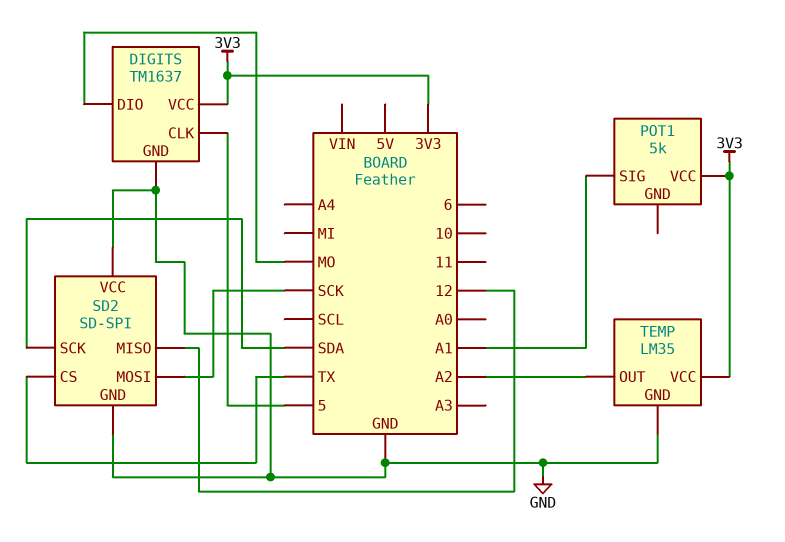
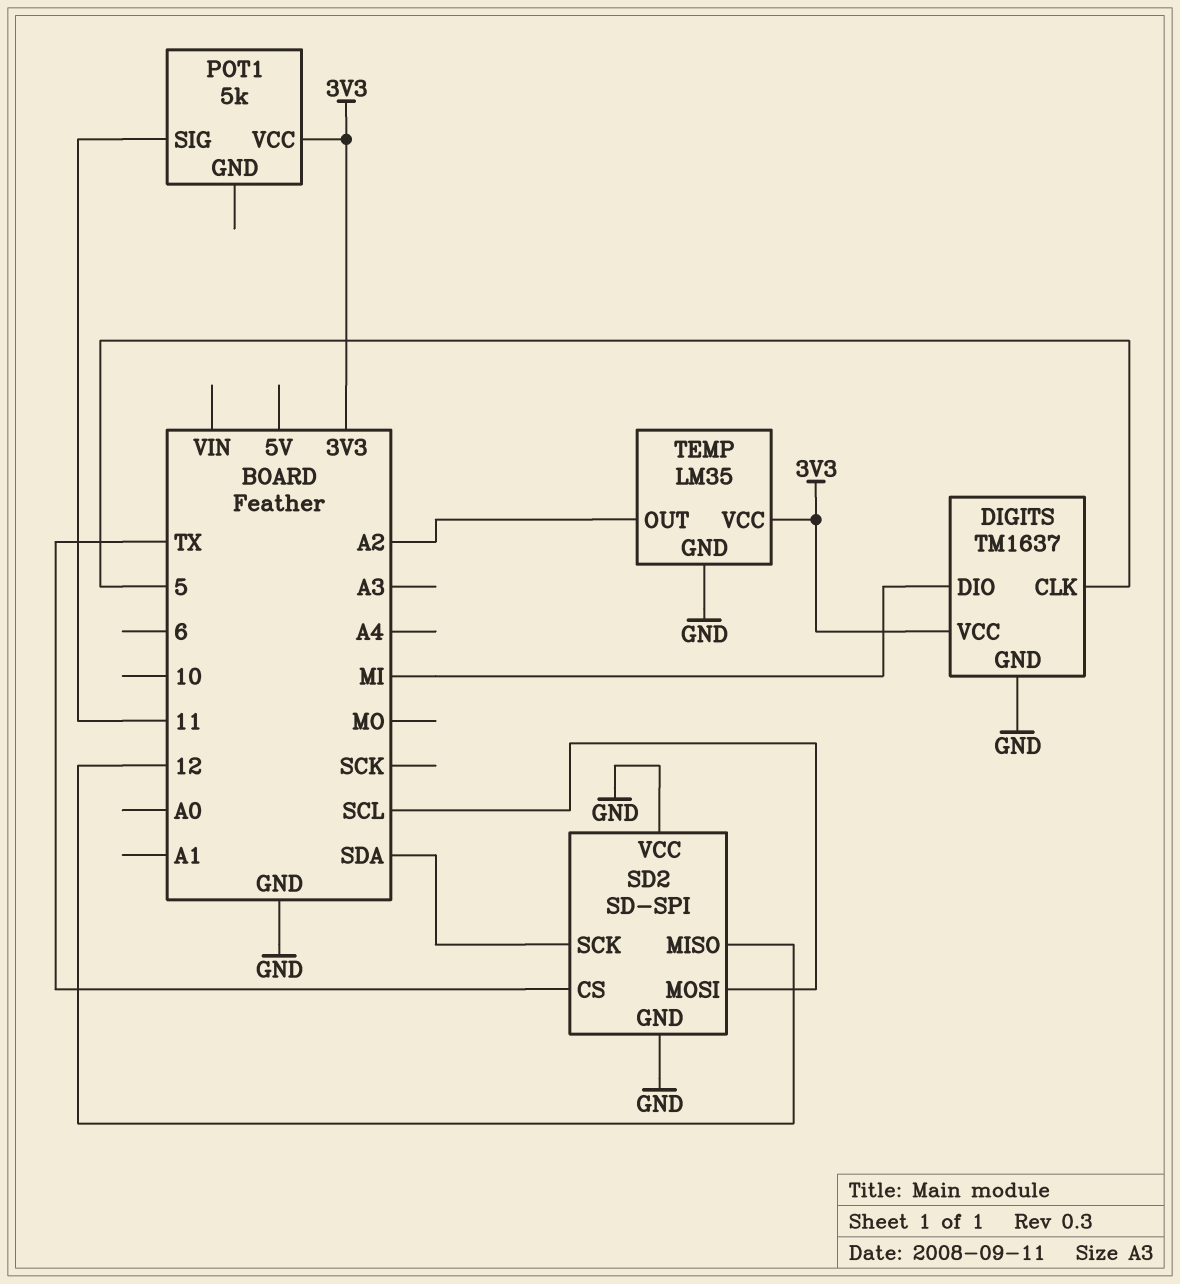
DIGITS pin DIO: MO -> MI
POT1 pin SIG: A1 -> 11
SD2 pin MOSI: SCK -> SCL

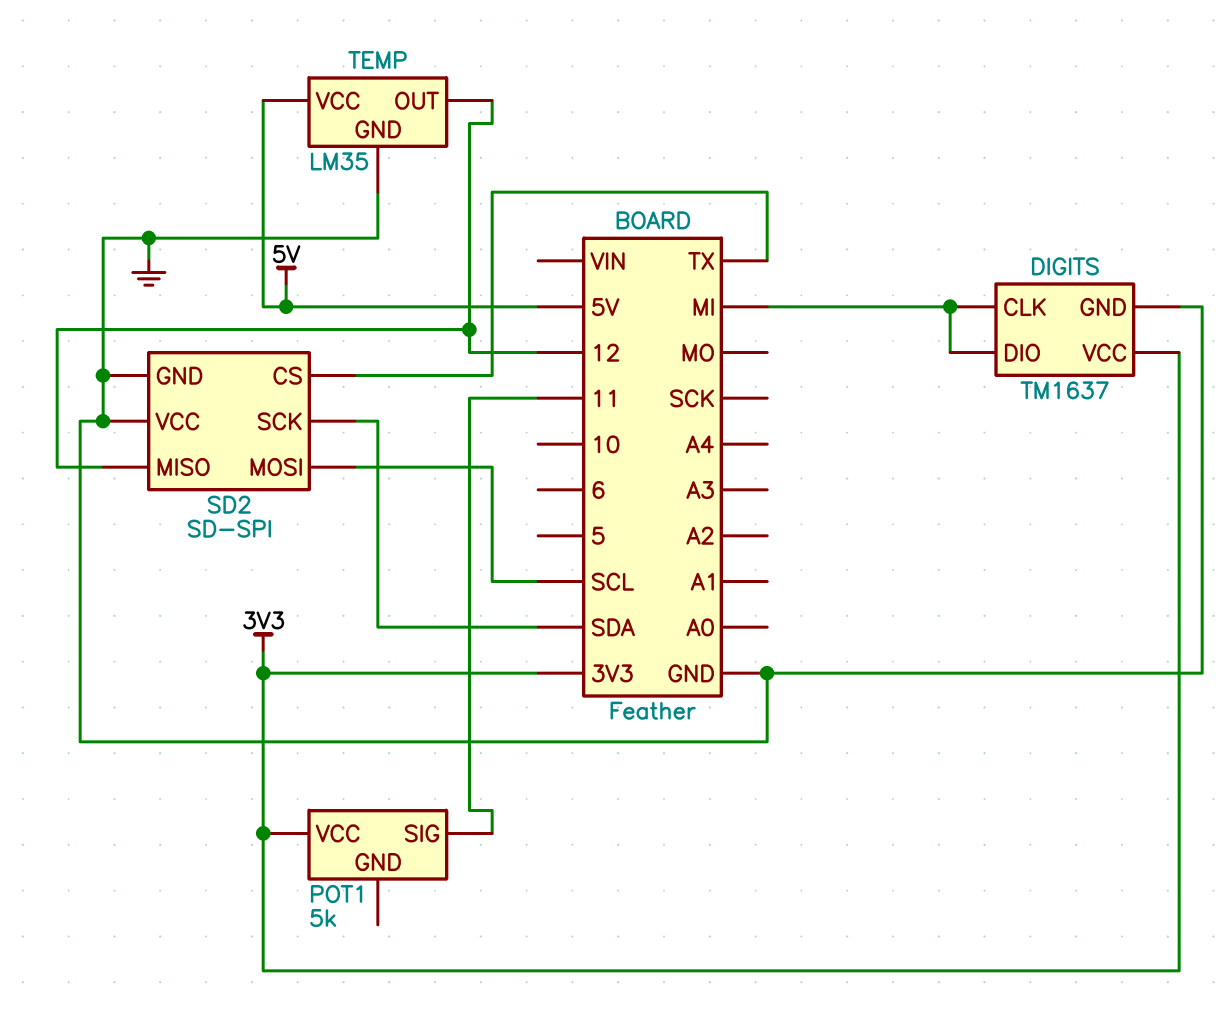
DIGITS pin CLK: 5 -> MI
TEMP pin OUT: A2 -> 12
TEMP pin VCC: 3V3 -> 5V

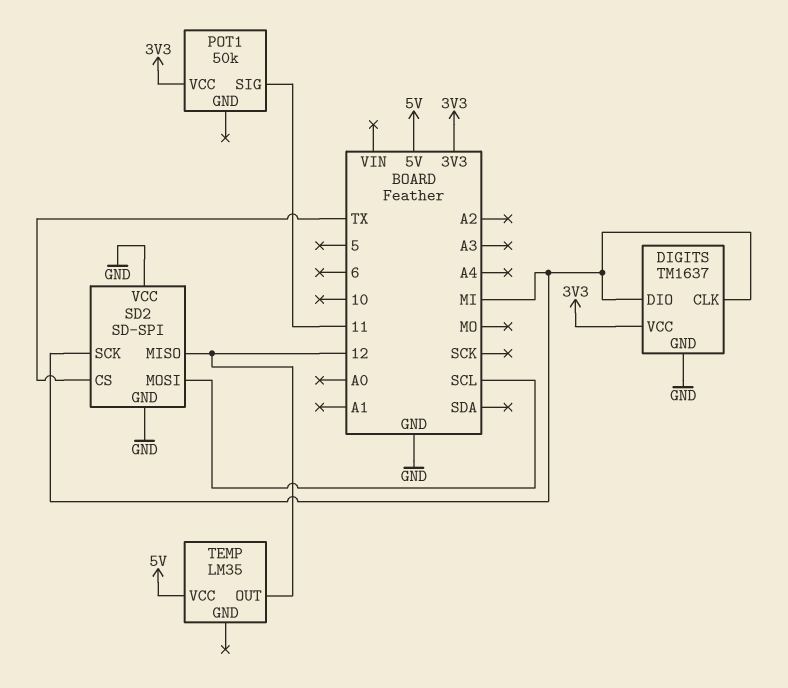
POT1: 5k -> 50k
SD2 pin SCK: SDA -> MI
TEMP pin GND: GND -> none

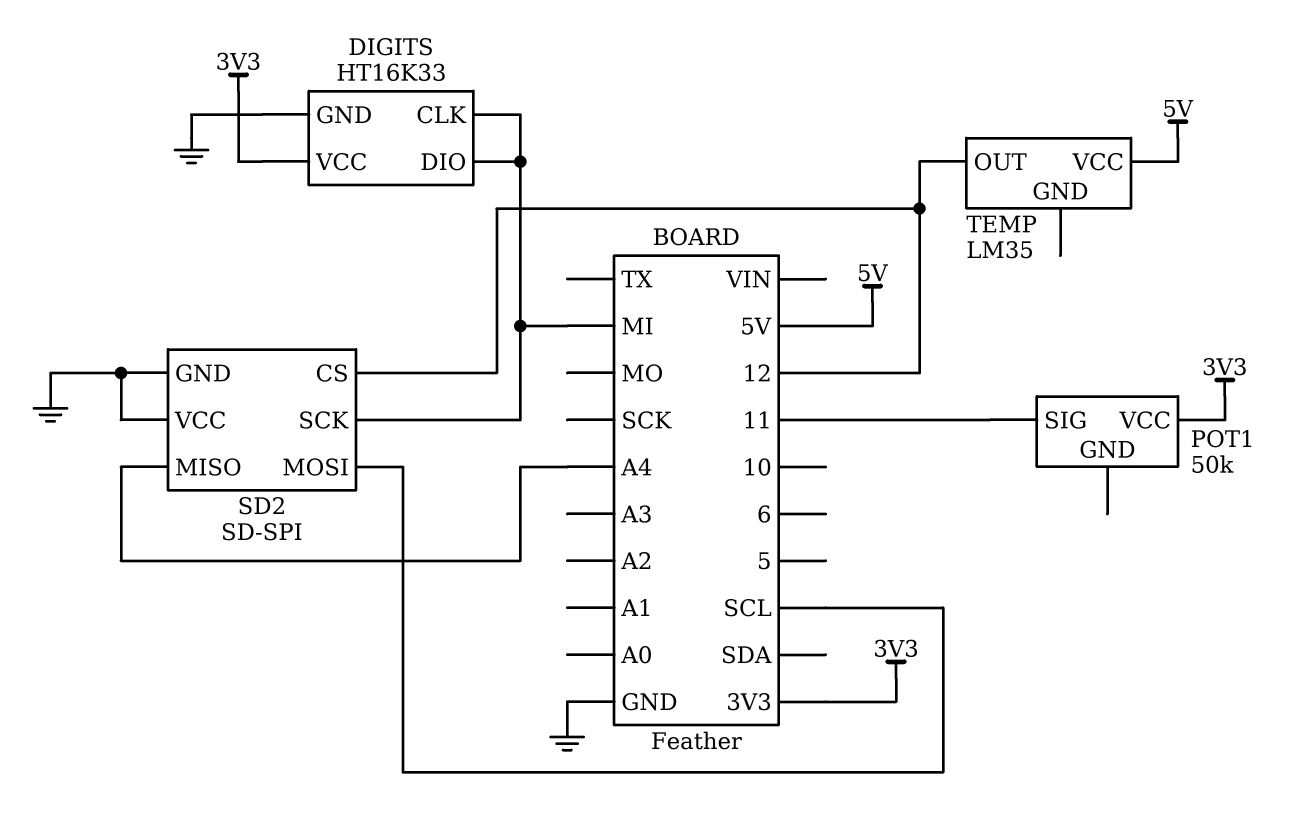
DIGITS: TM1637 -> HT16K33
SD2 pin CS: TX -> 12
SD2 pin MISO: 12 -> A4

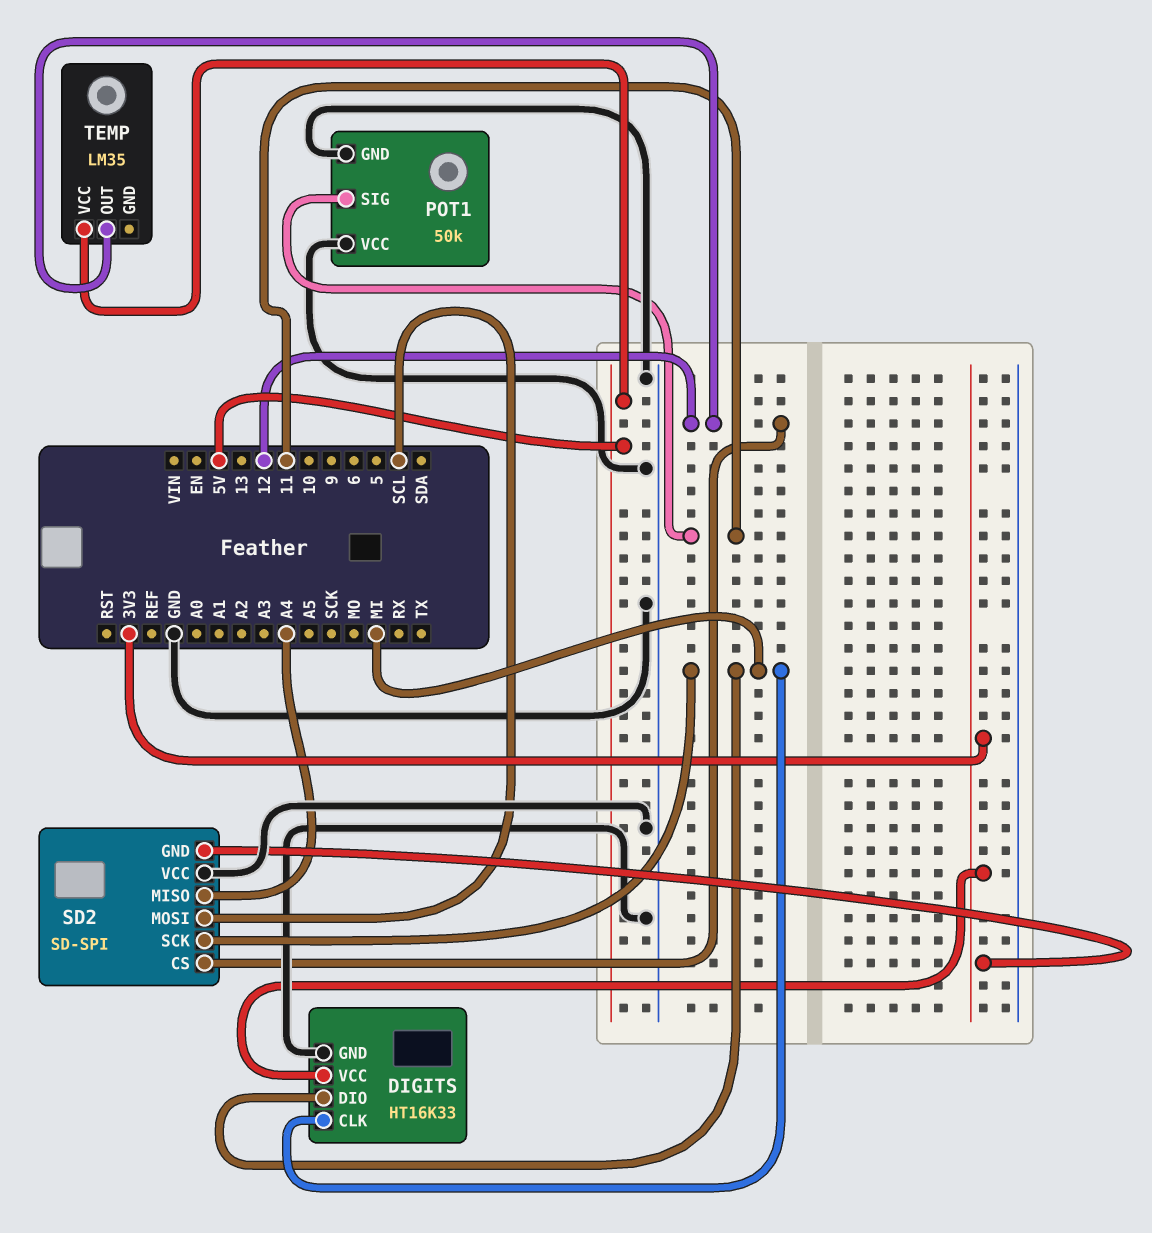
POT1 pin GND: none -> GND
POT1 pin VCC: 3V3 -> GND
SD2 pin GND: GND -> 3V3

